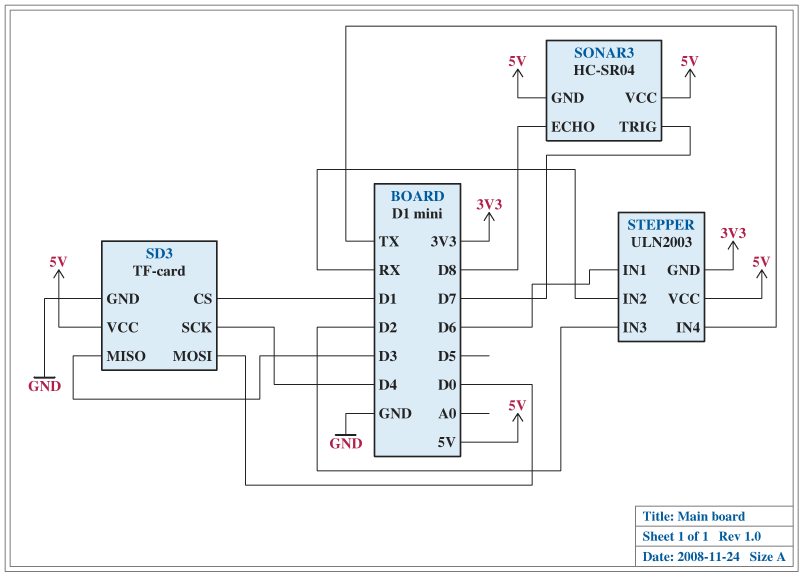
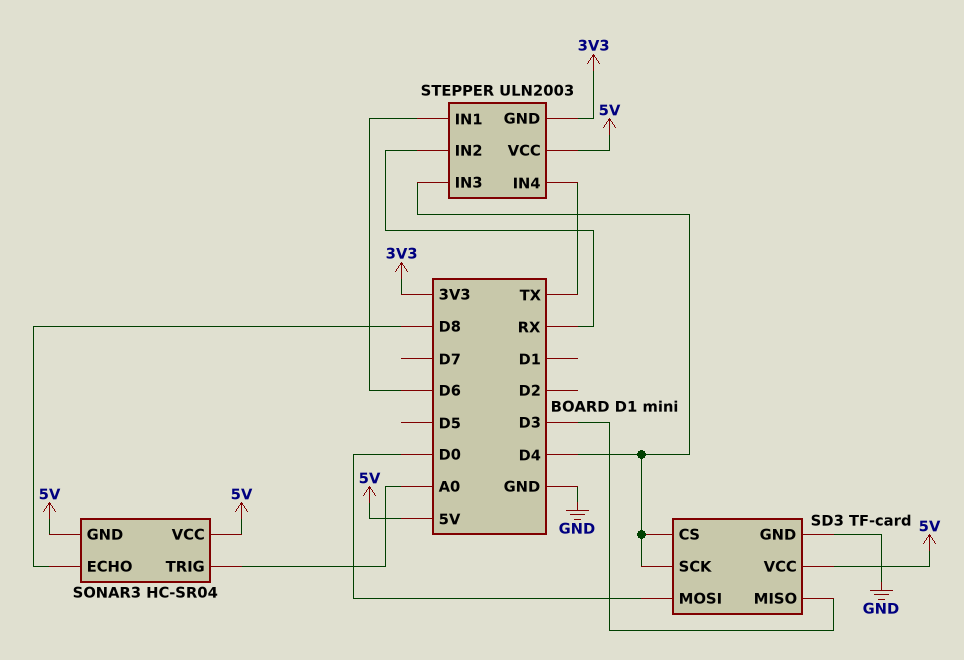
SD3 pin CS: D1 -> D4
SONAR3 pin TRIG: D7 -> A0
STEPPER pin IN3: D2 -> D4

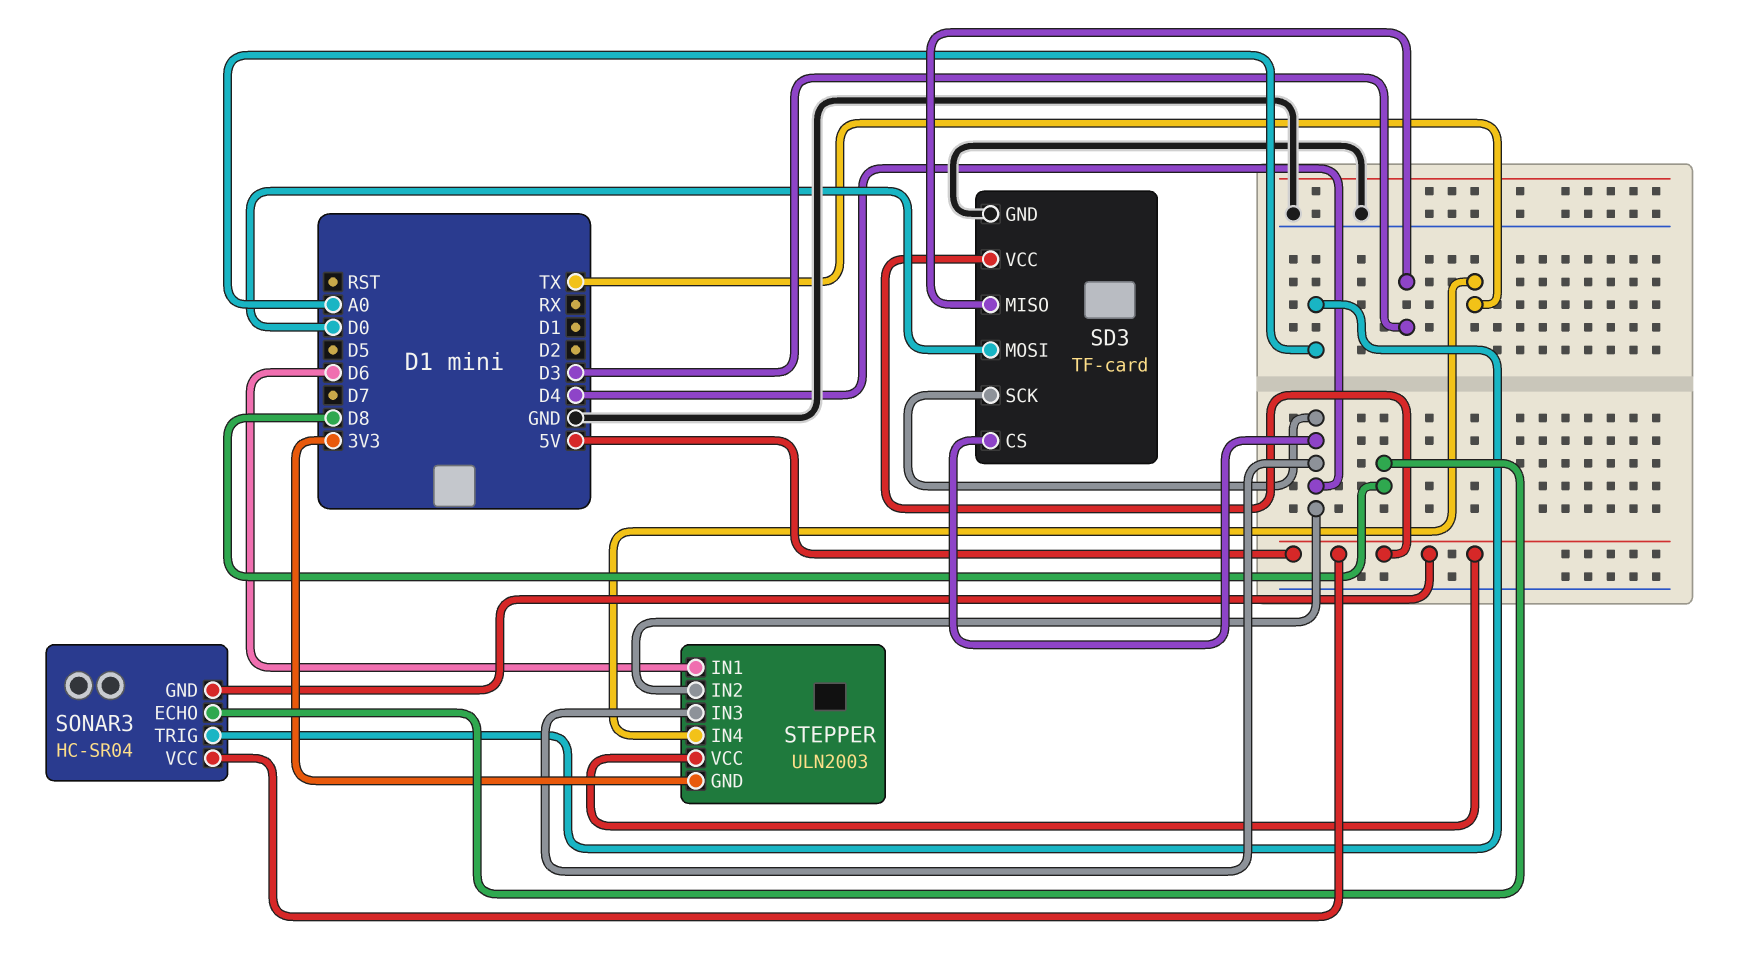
STEPPER pin IN2: RX -> D4

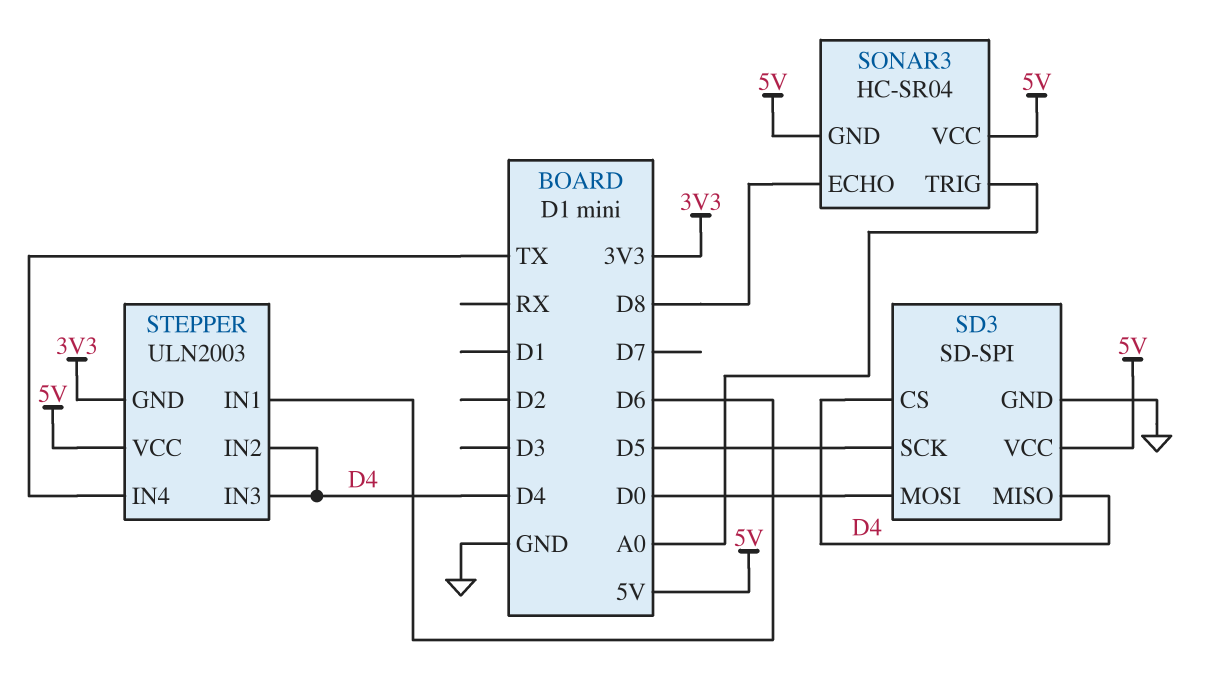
SD3: TF-card -> SD-SPI
SD3 pin MISO: D3 -> D4
SD3 pin SCK: D4 -> D5

